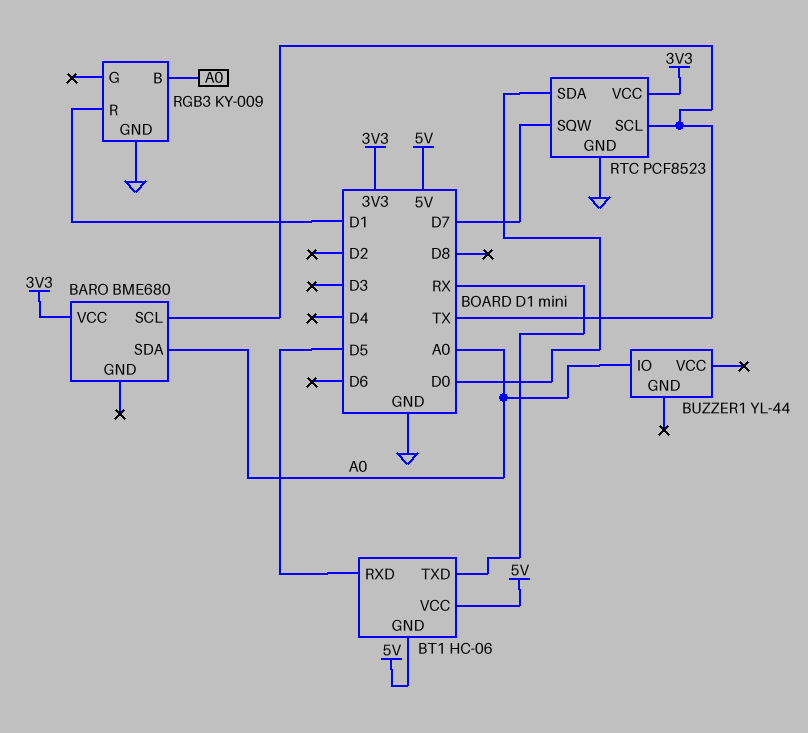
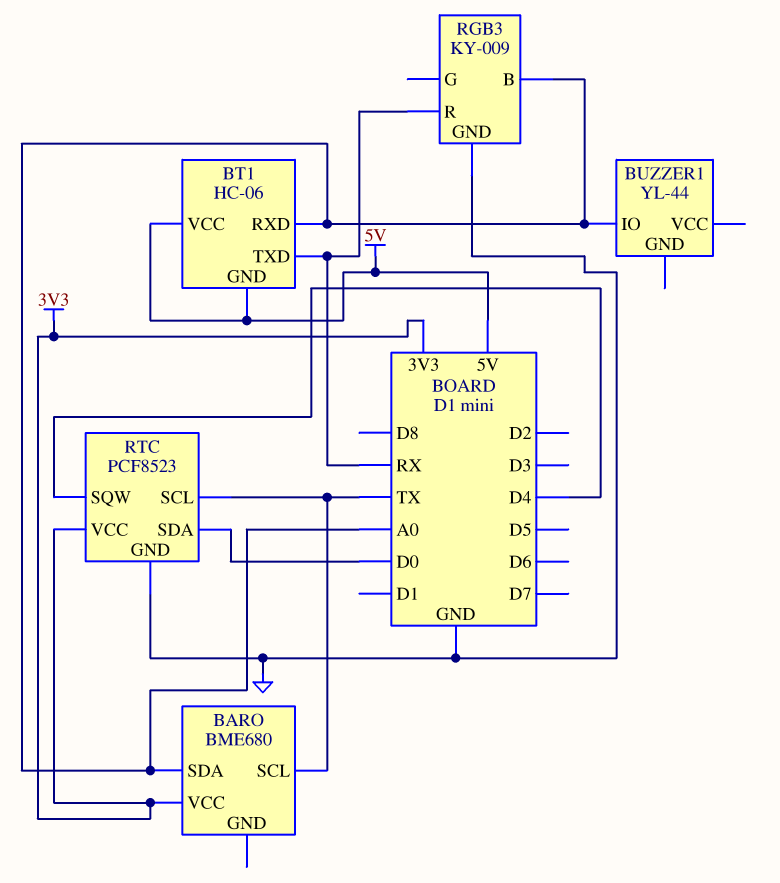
BT1 pin RXD: D5 -> A0
RGB3 pin R: D1 -> RX
RTC pin SQW: D7 -> D4

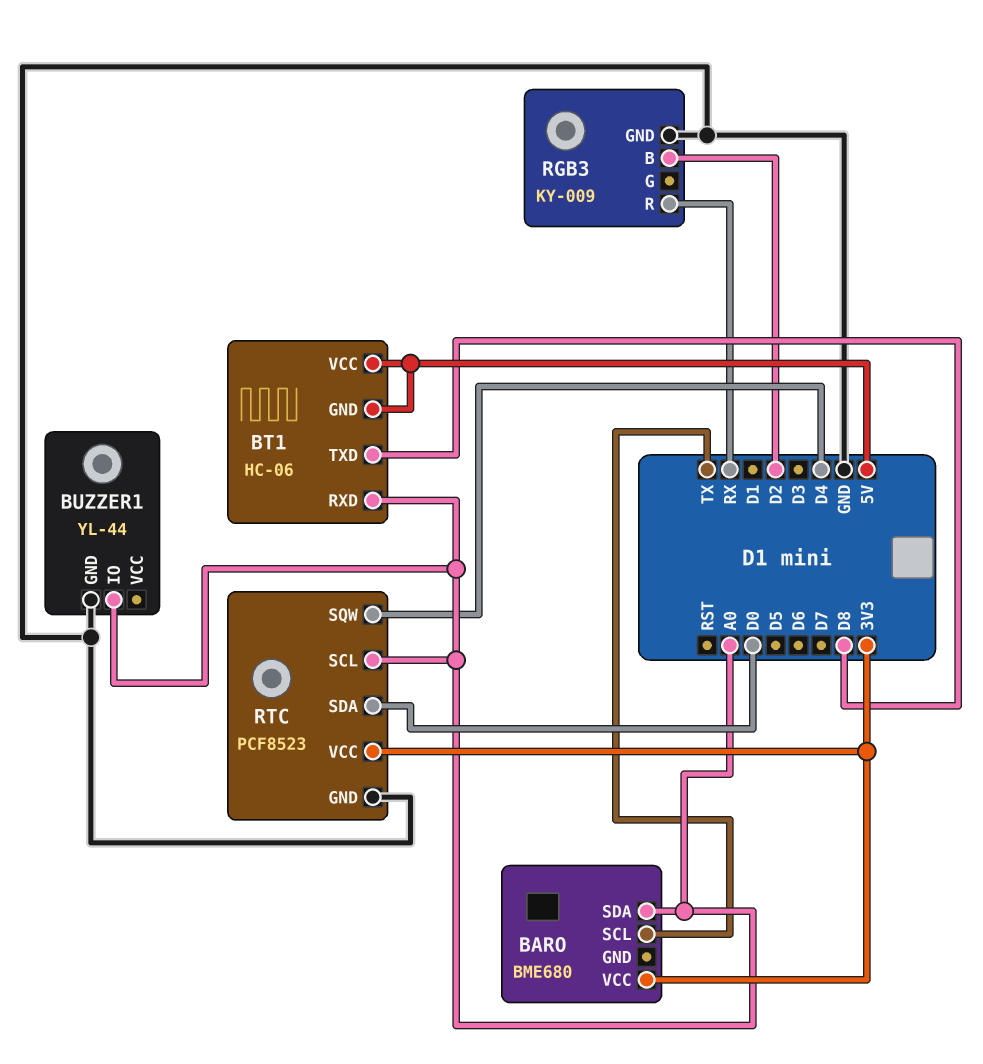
BT1 pin TXD: RX -> D8
BUZZER1 pin GND: none -> GND
RGB3 pin B: A0 -> D2
RTC pin SCL: TX -> A0

